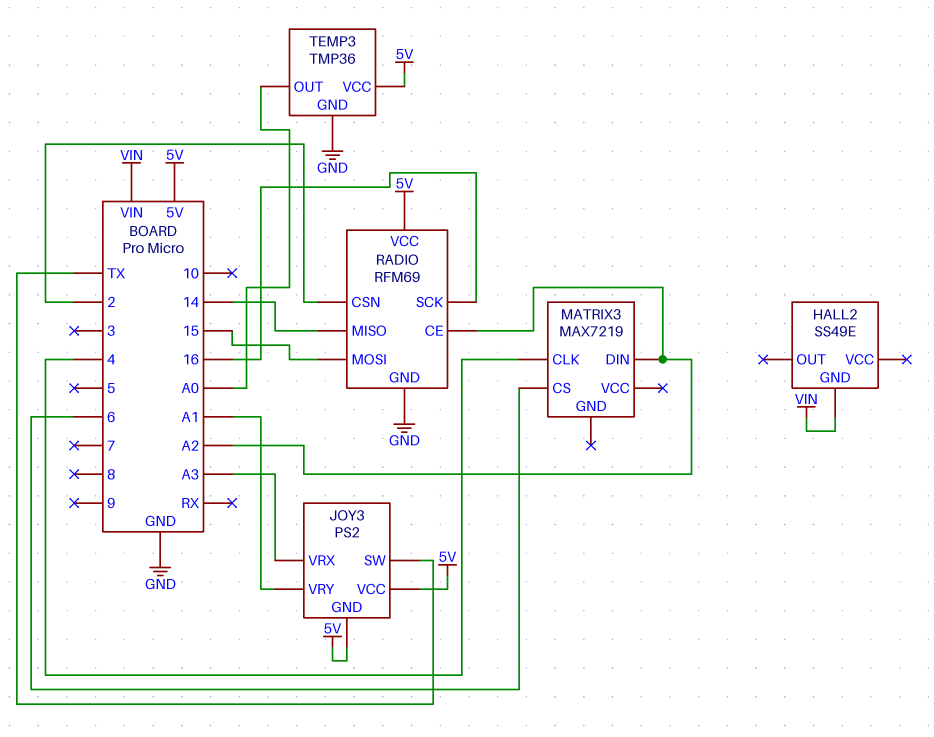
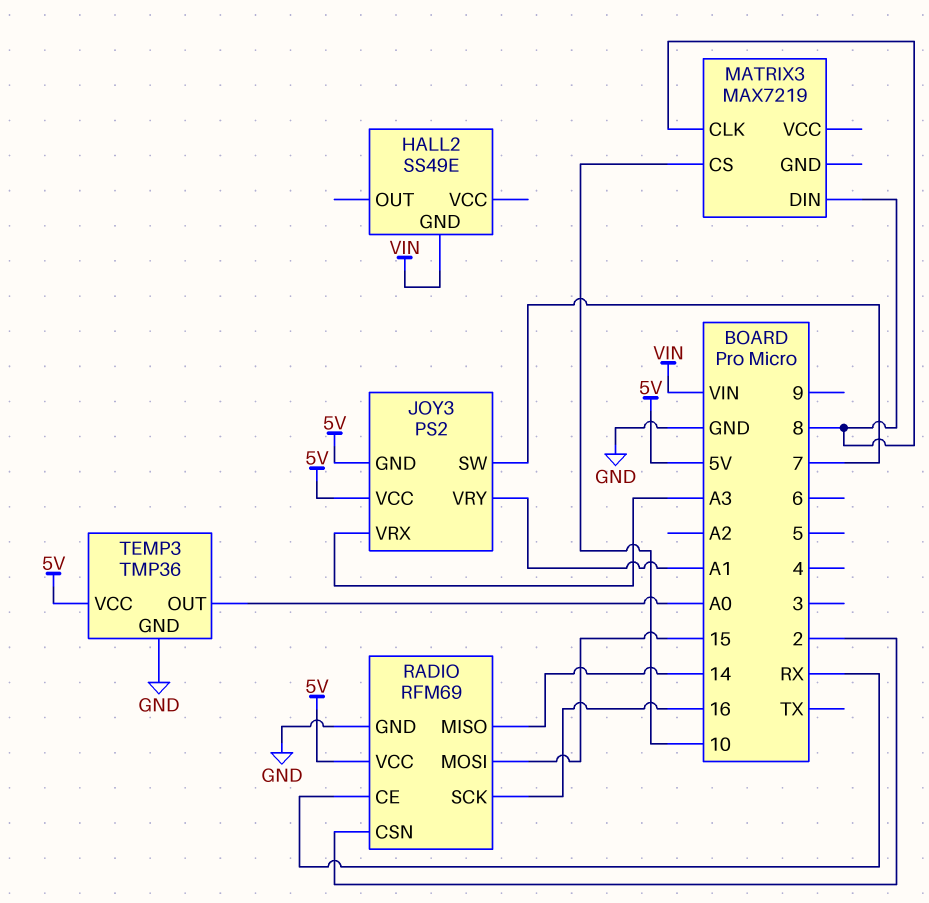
JOY3 pin SW: TX -> 7
MATRIX3 pin CLK: 4 -> 8
MATRIX3 pin CS: 6 -> 10
MATRIX3 pin DIN: A2 -> 8
RADIO pin CE: A2 -> RX

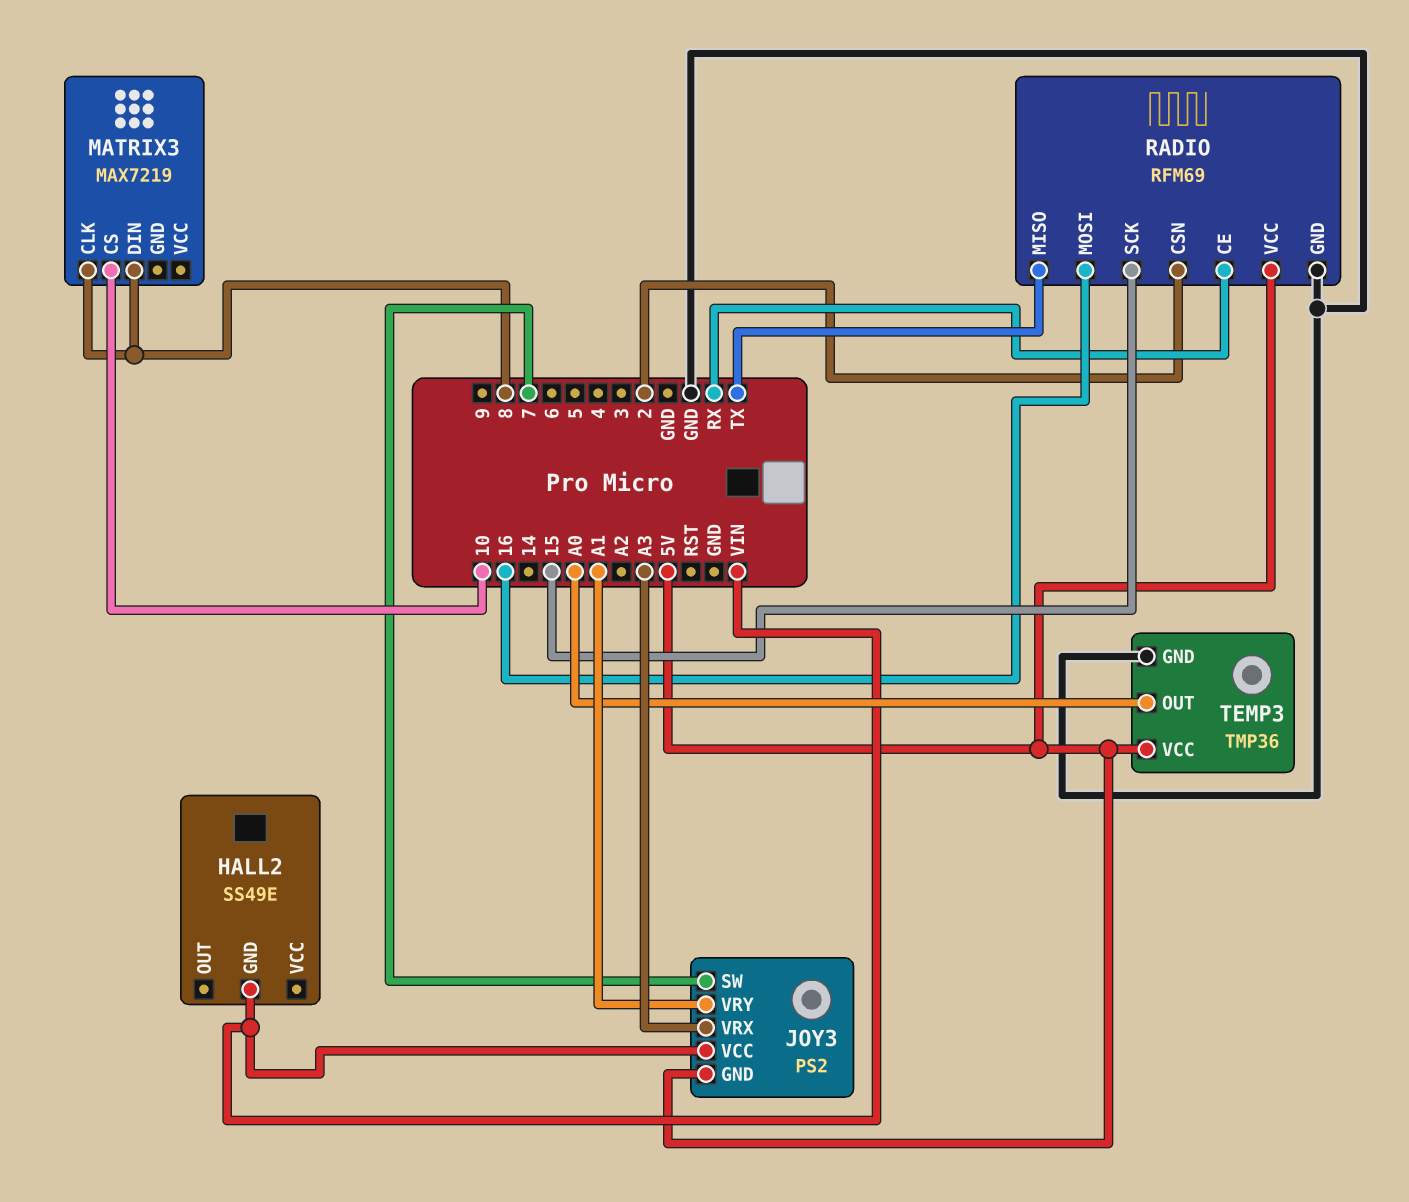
JOY3 pin VCC: 5V -> VIN
RADIO pin MISO: 14 -> TX
RADIO pin MOSI: 15 -> 16
RADIO pin SCK: 16 -> 15

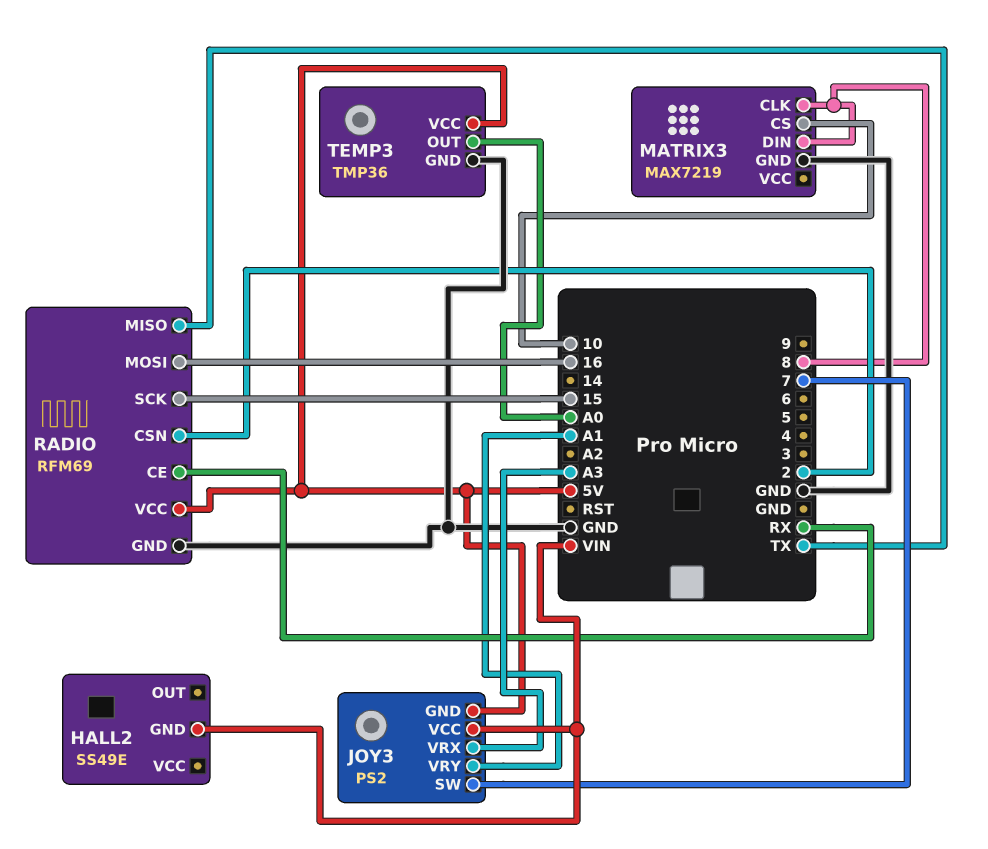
MATRIX3 pin GND: none -> GND

